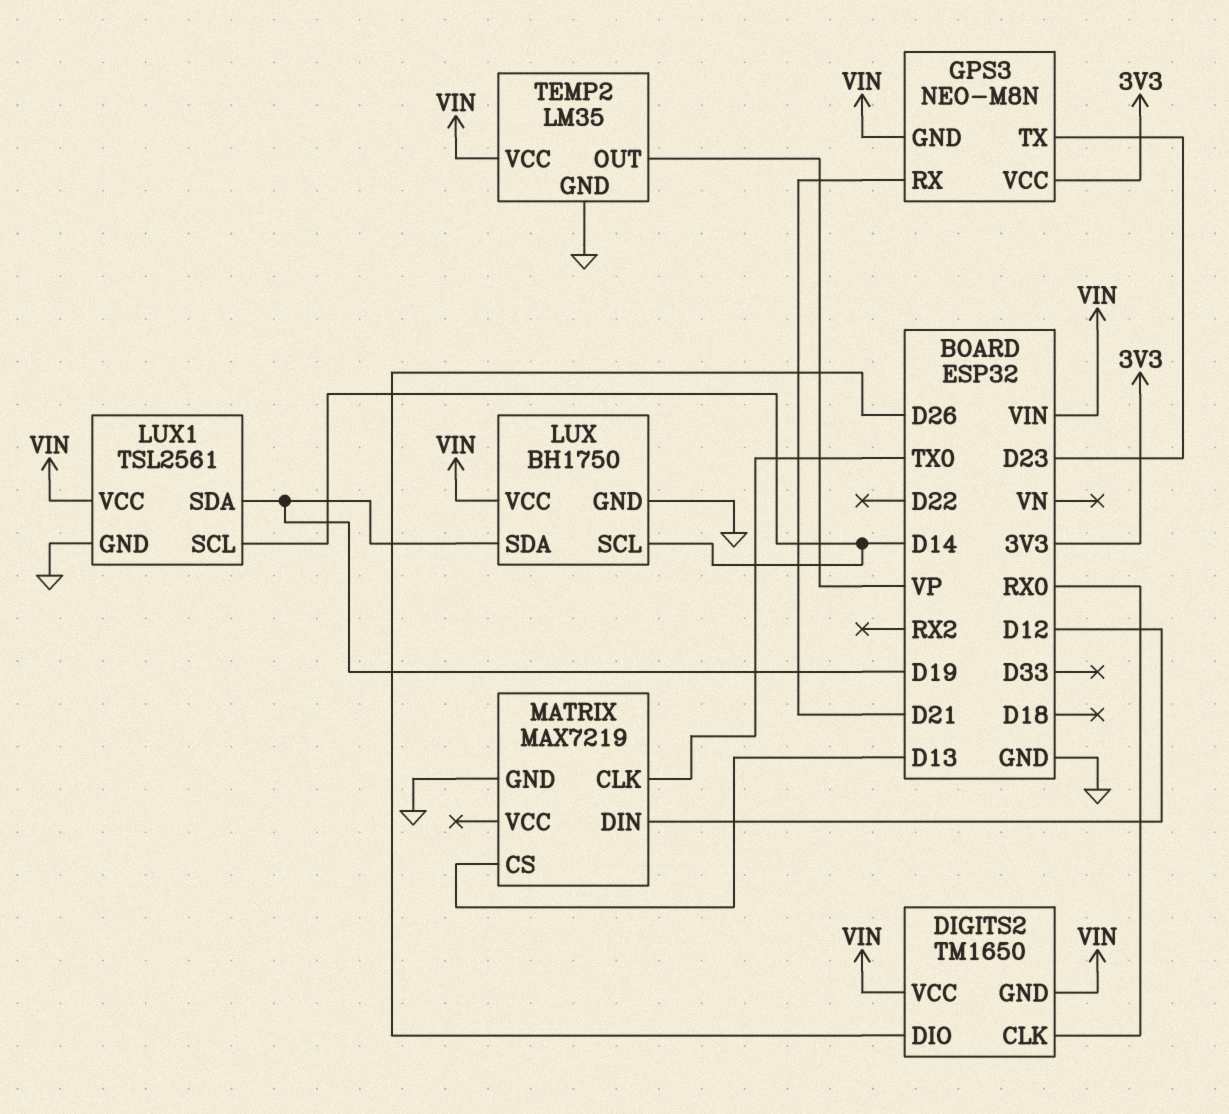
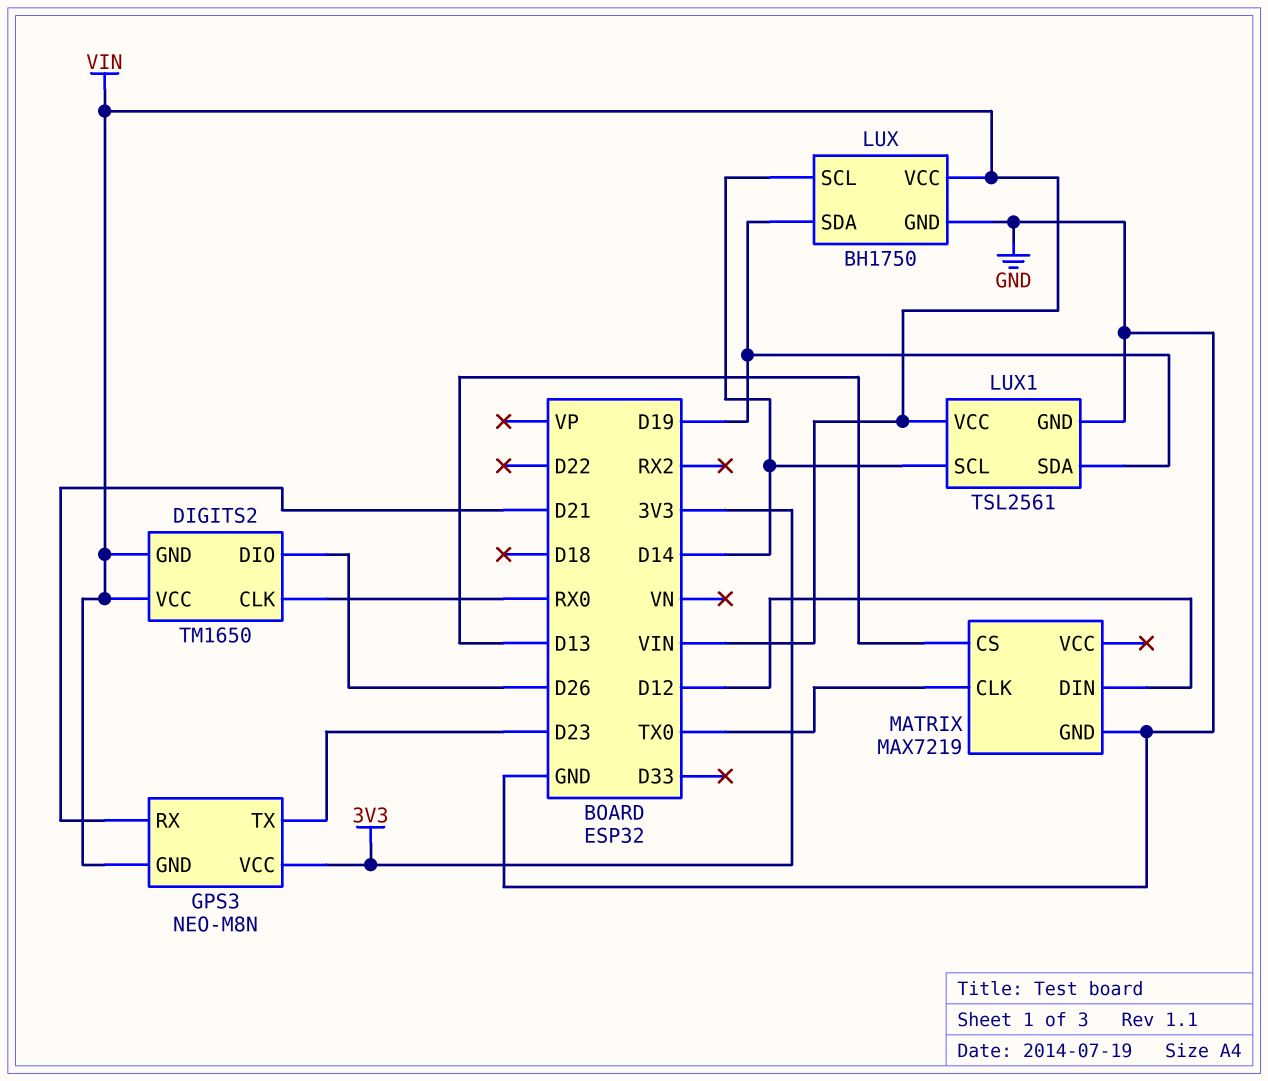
TEMP2: LM35 -> none
TEMP2 pin GND: GND -> none
TEMP2 pin OUT: VP -> none
TEMP2 pin VCC: VIN -> none

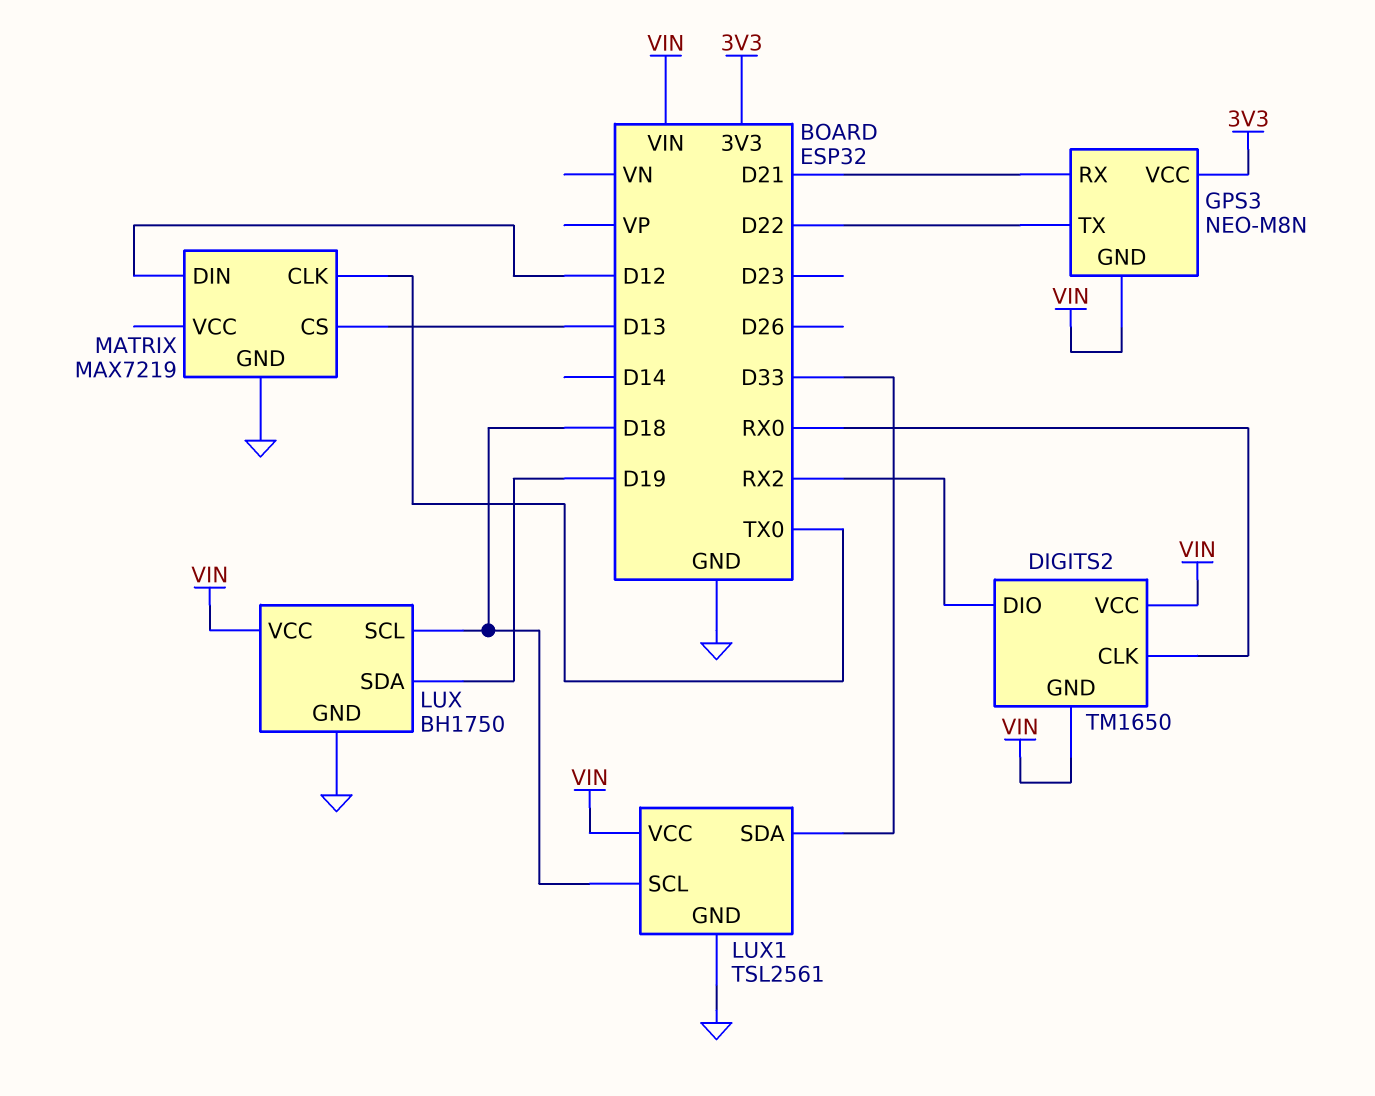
DIGITS2 pin DIO: D26 -> RX2
GPS3 pin TX: D23 -> D22
LUX pin SCL: D14 -> D18
LUX1 pin SCL: D14 -> D18
LUX1 pin SDA: D19 -> D33

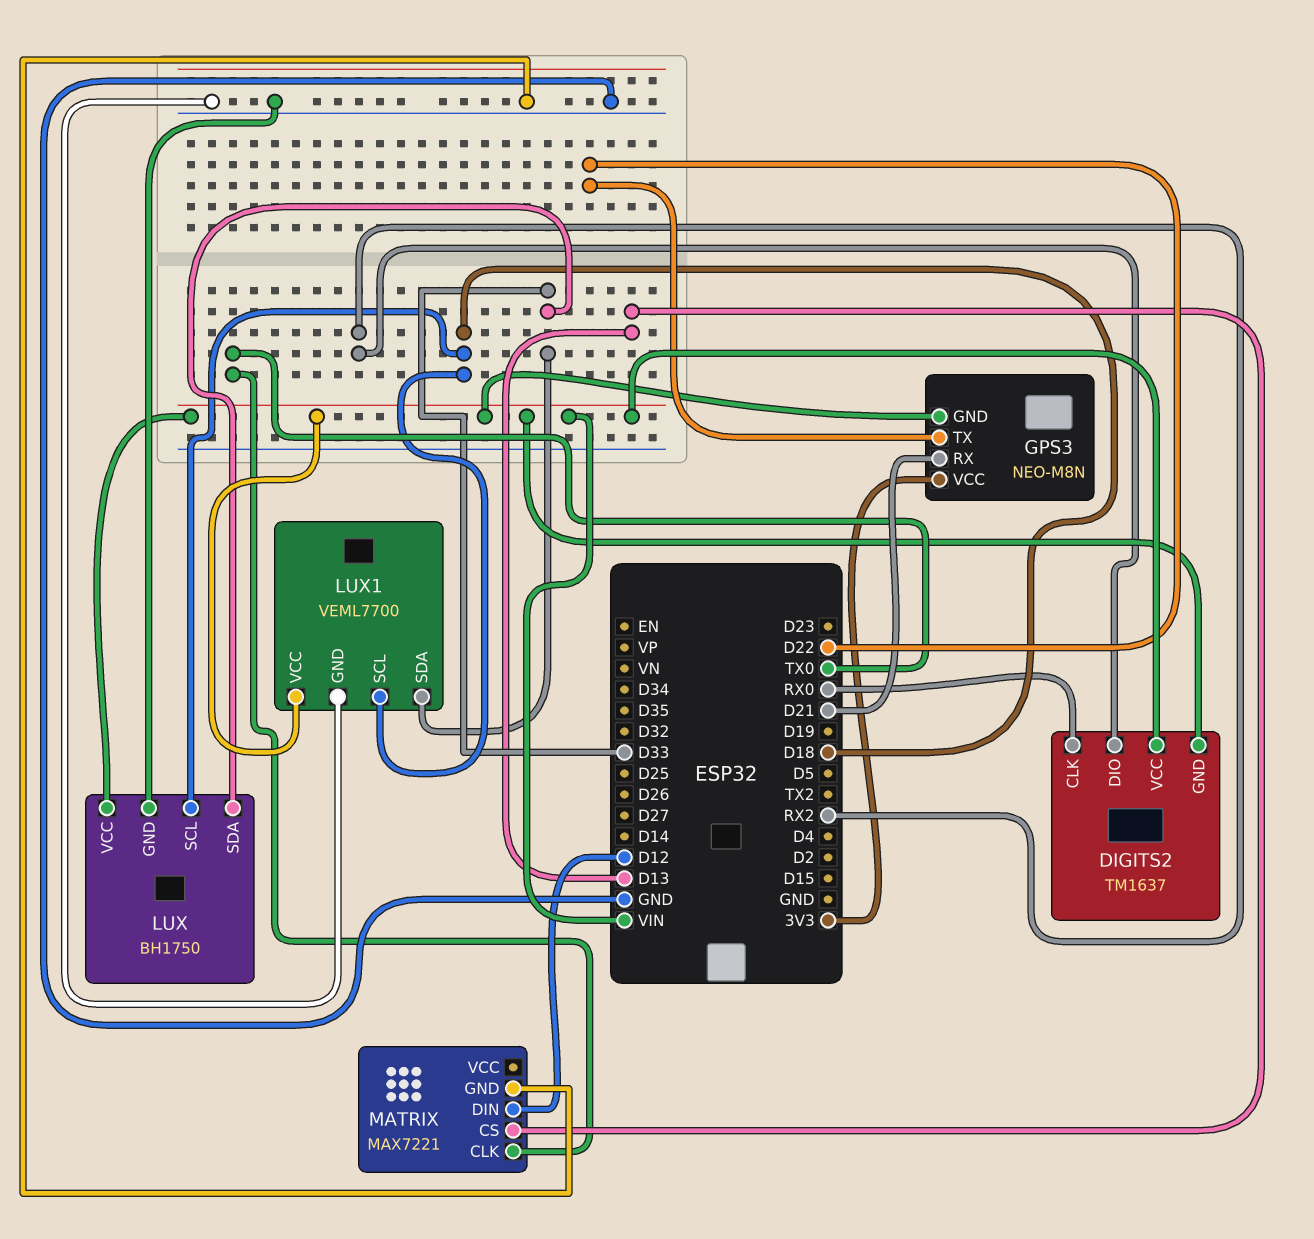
DIGITS2: TM1650 -> TM1637
LUX pin SDA: D19 -> D33
LUX1: TSL2561 -> VEML7700
MATRIX: MAX7219 -> MAX7221

